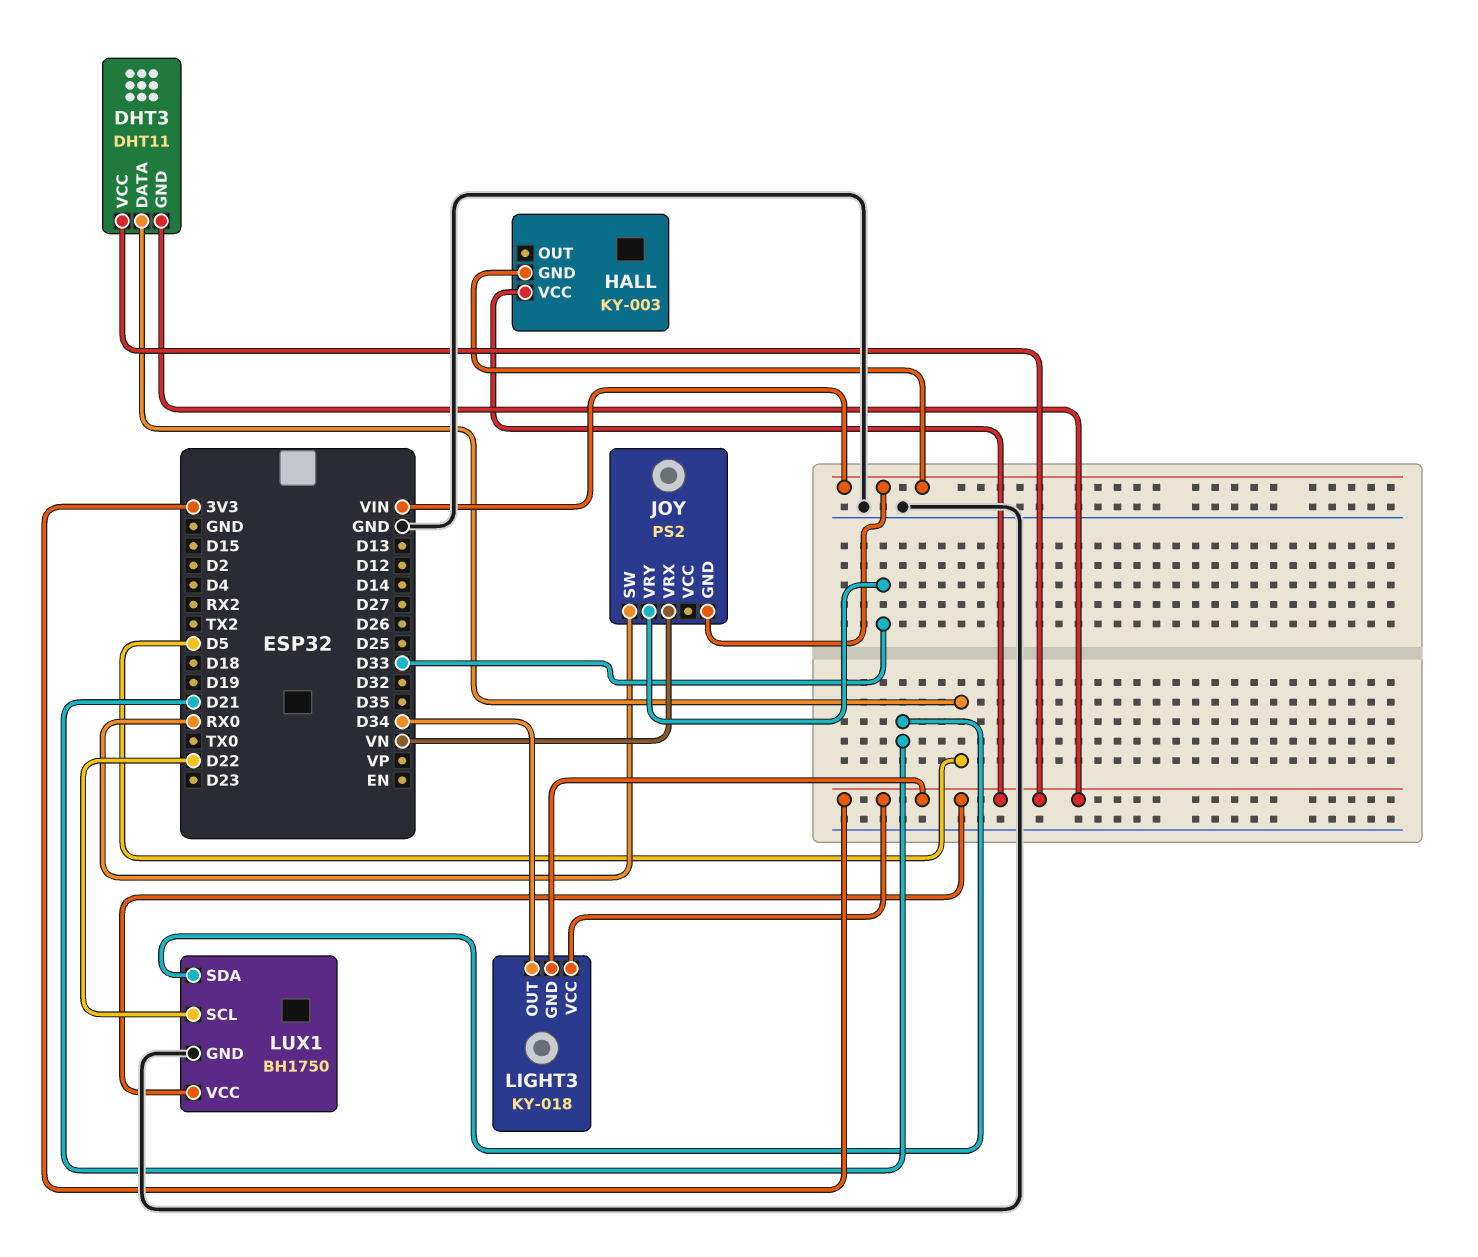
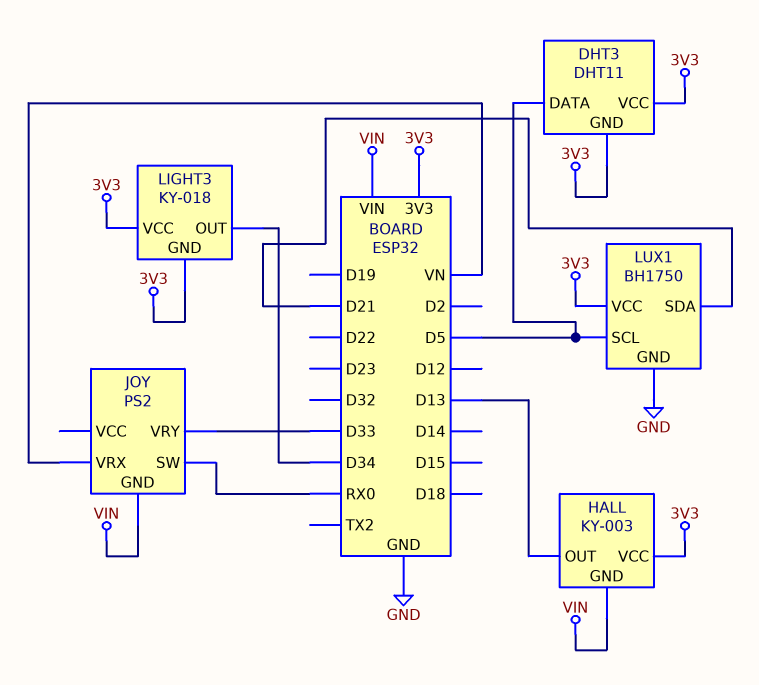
HALL pin OUT: none -> D13
LUX1 pin SCL: D22 -> D5

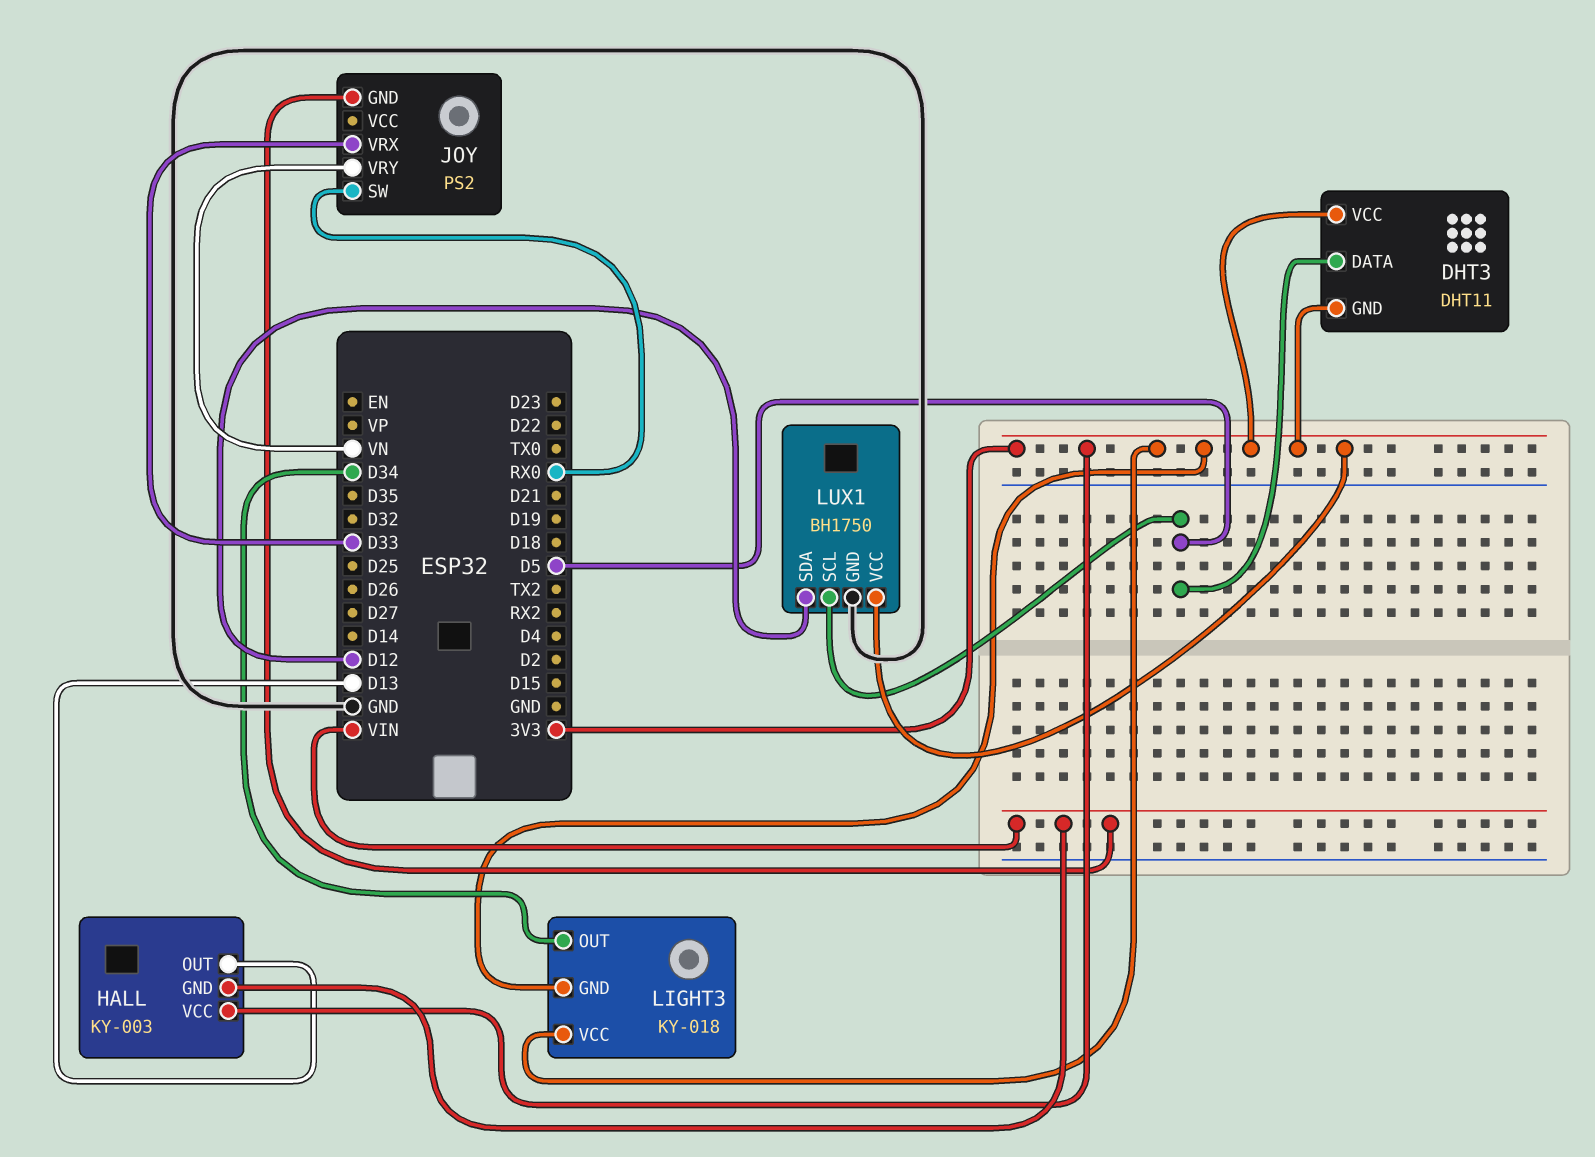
JOY pin VRX: VN -> D33
JOY pin VRY: D33 -> VN
LUX1 pin SDA: D21 -> D12

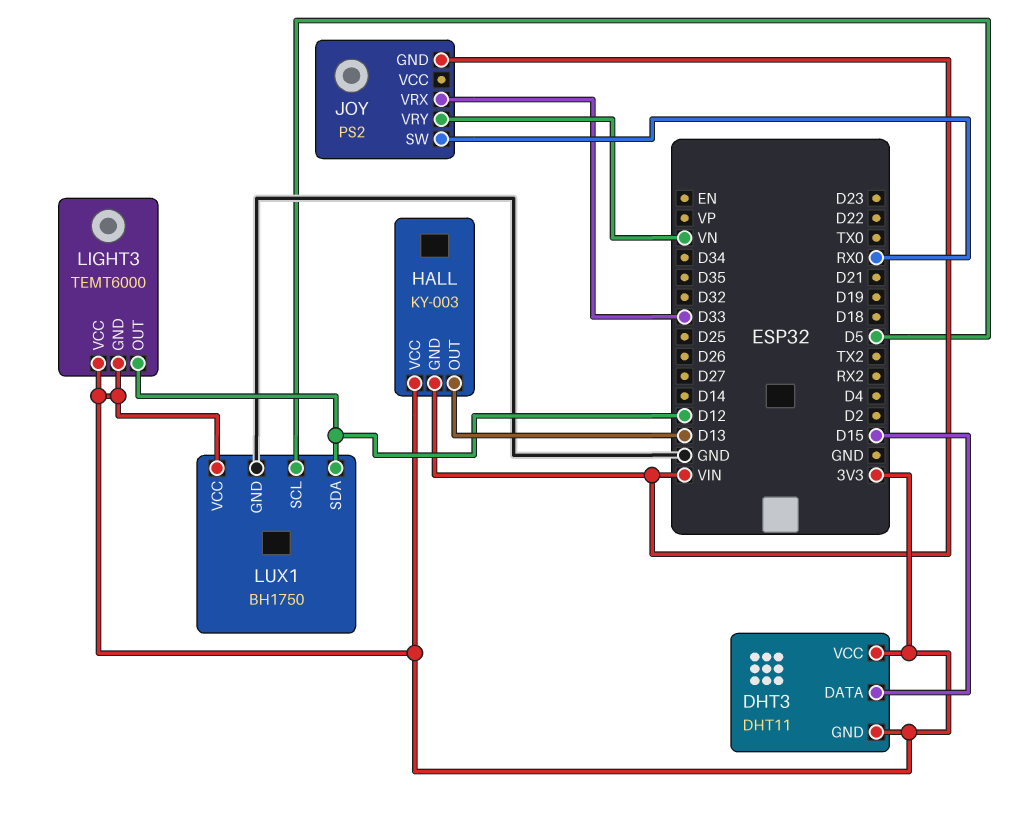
DHT3 pin DATA: D5 -> D15
LIGHT3: KY-018 -> TEMT6000
LIGHT3 pin OUT: D34 -> D12

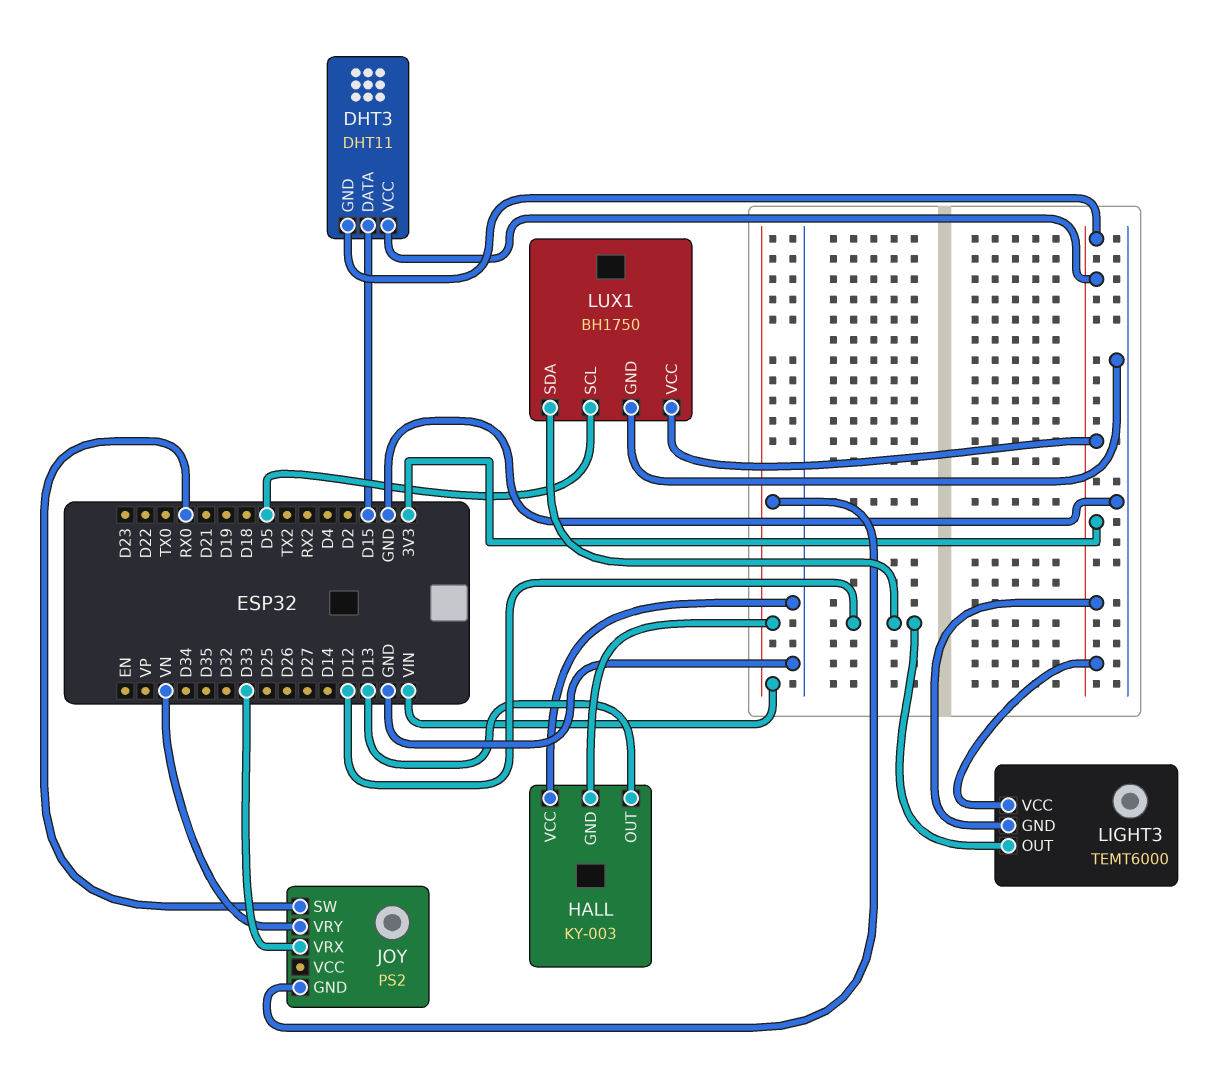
HALL pin VCC: 3V3 -> GND

